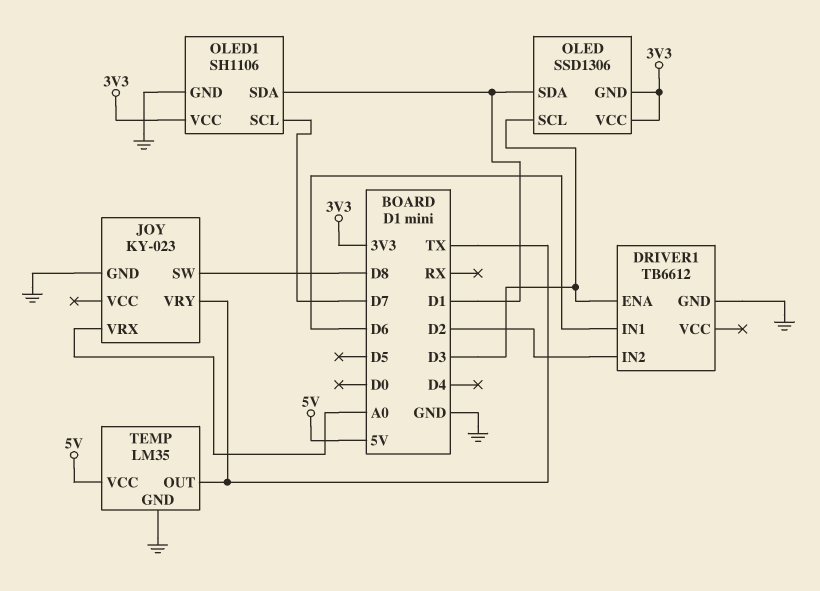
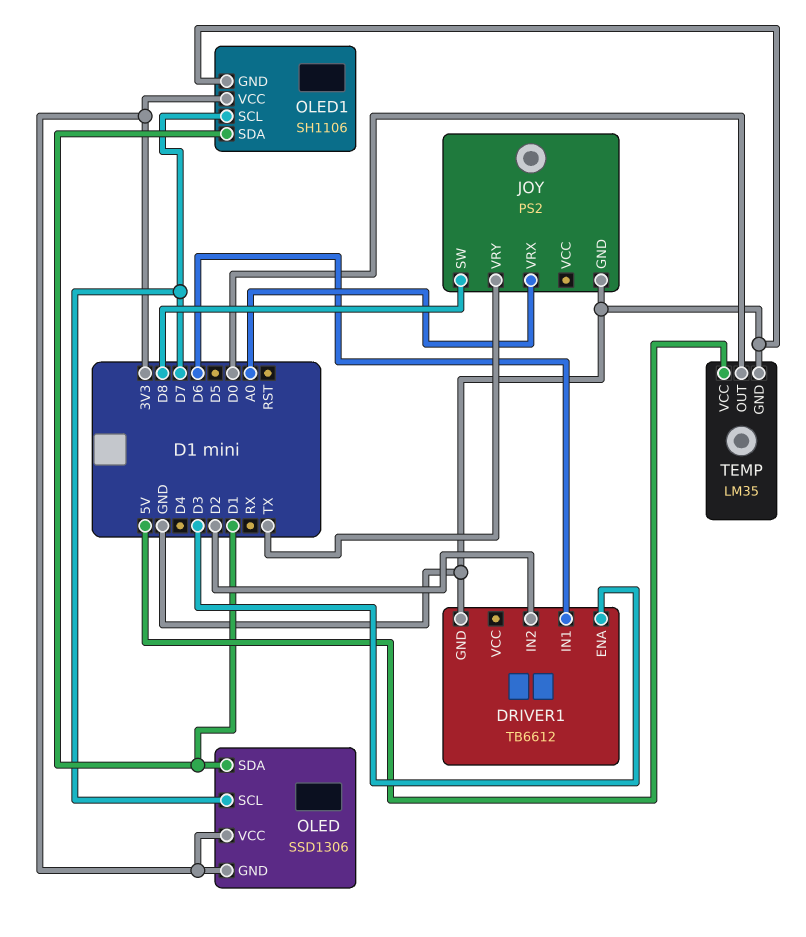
JOY: KY-023 -> PS2
OLED pin SCL: D3 -> D7
TEMP pin OUT: TX -> D0

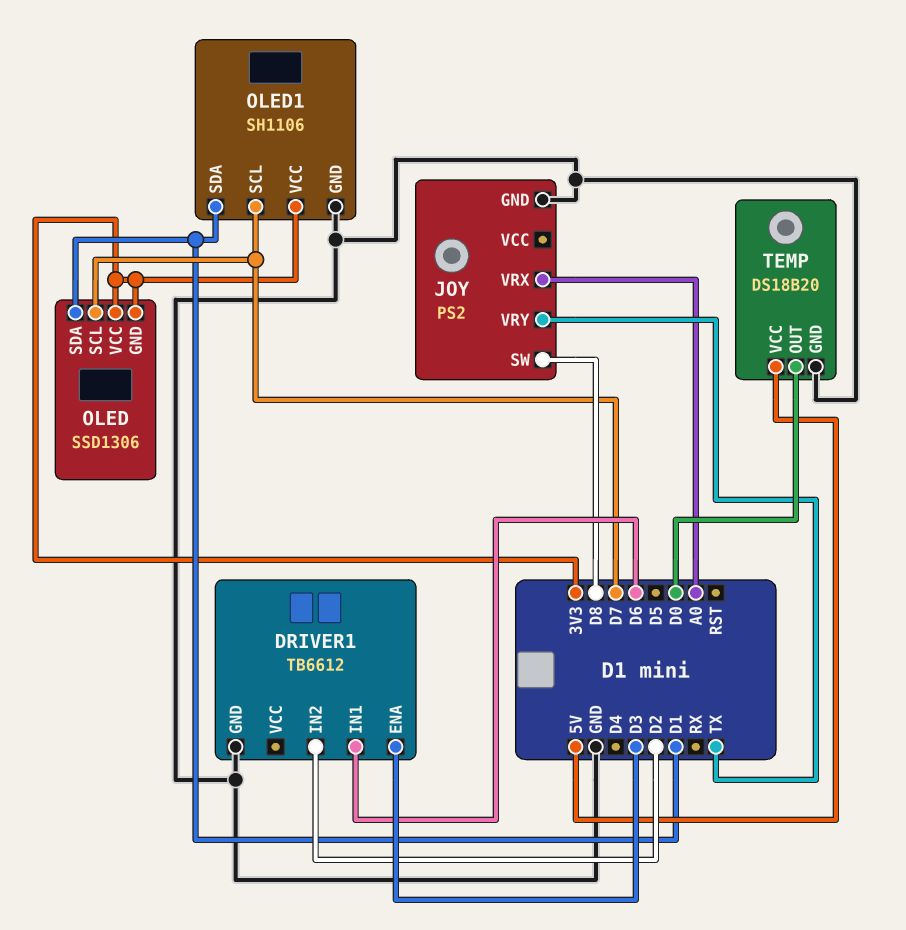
TEMP: LM35 -> DS18B20

